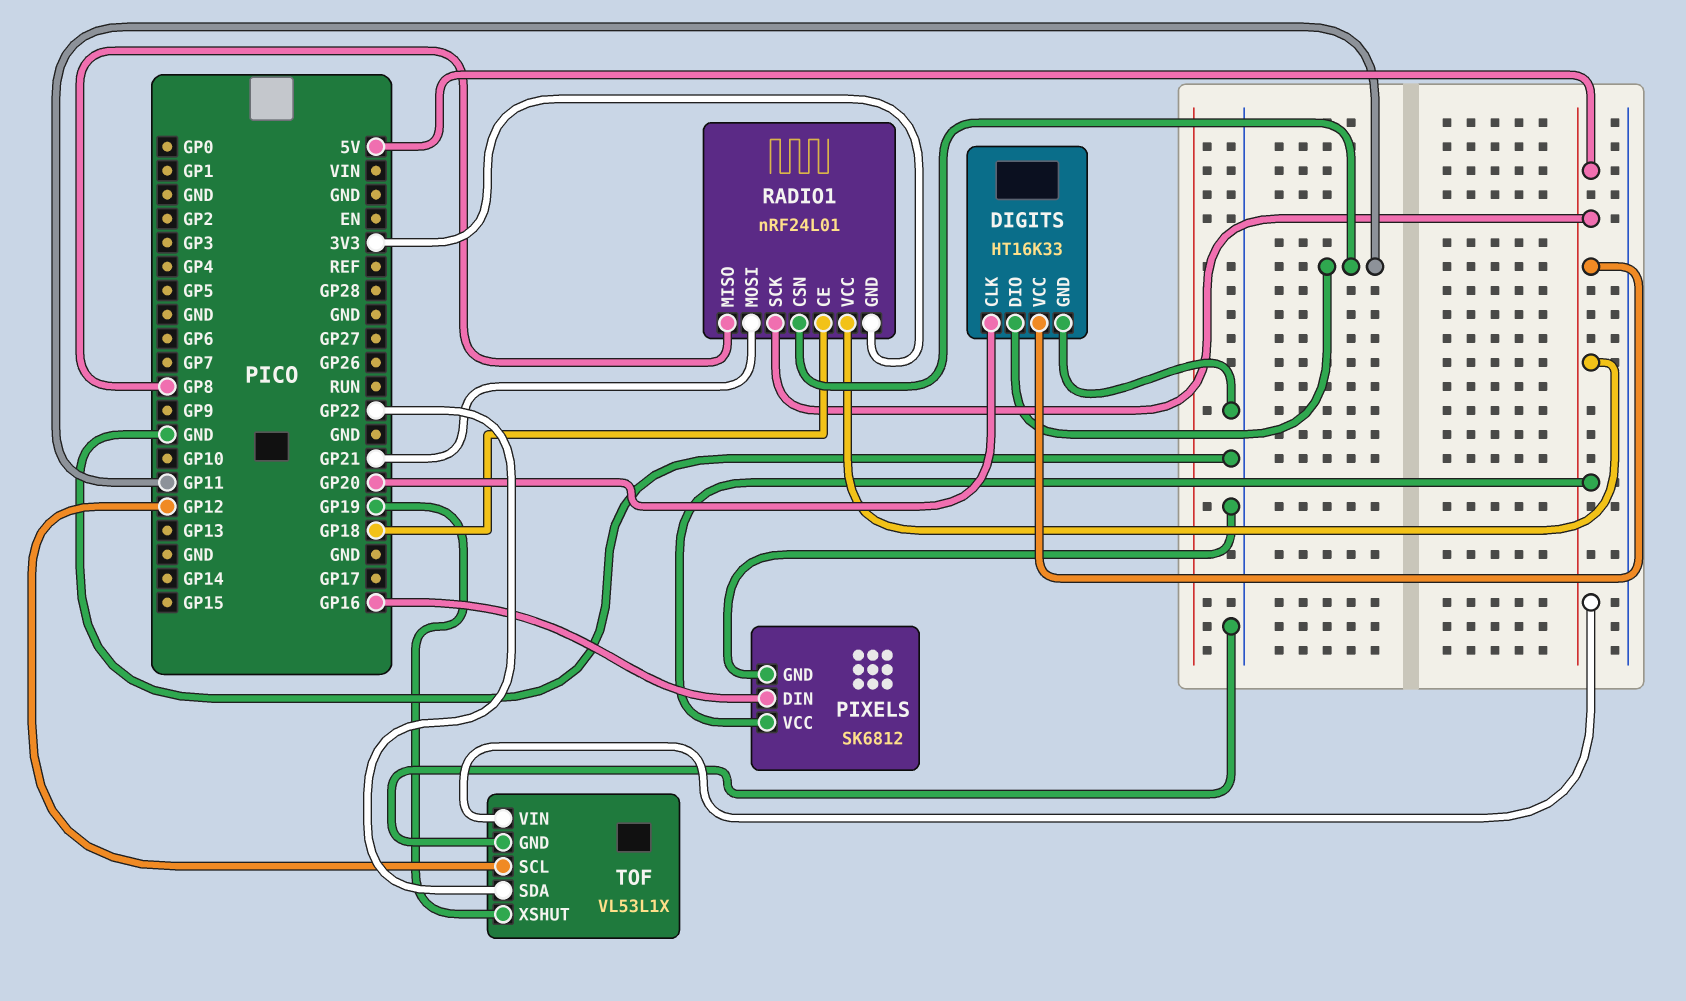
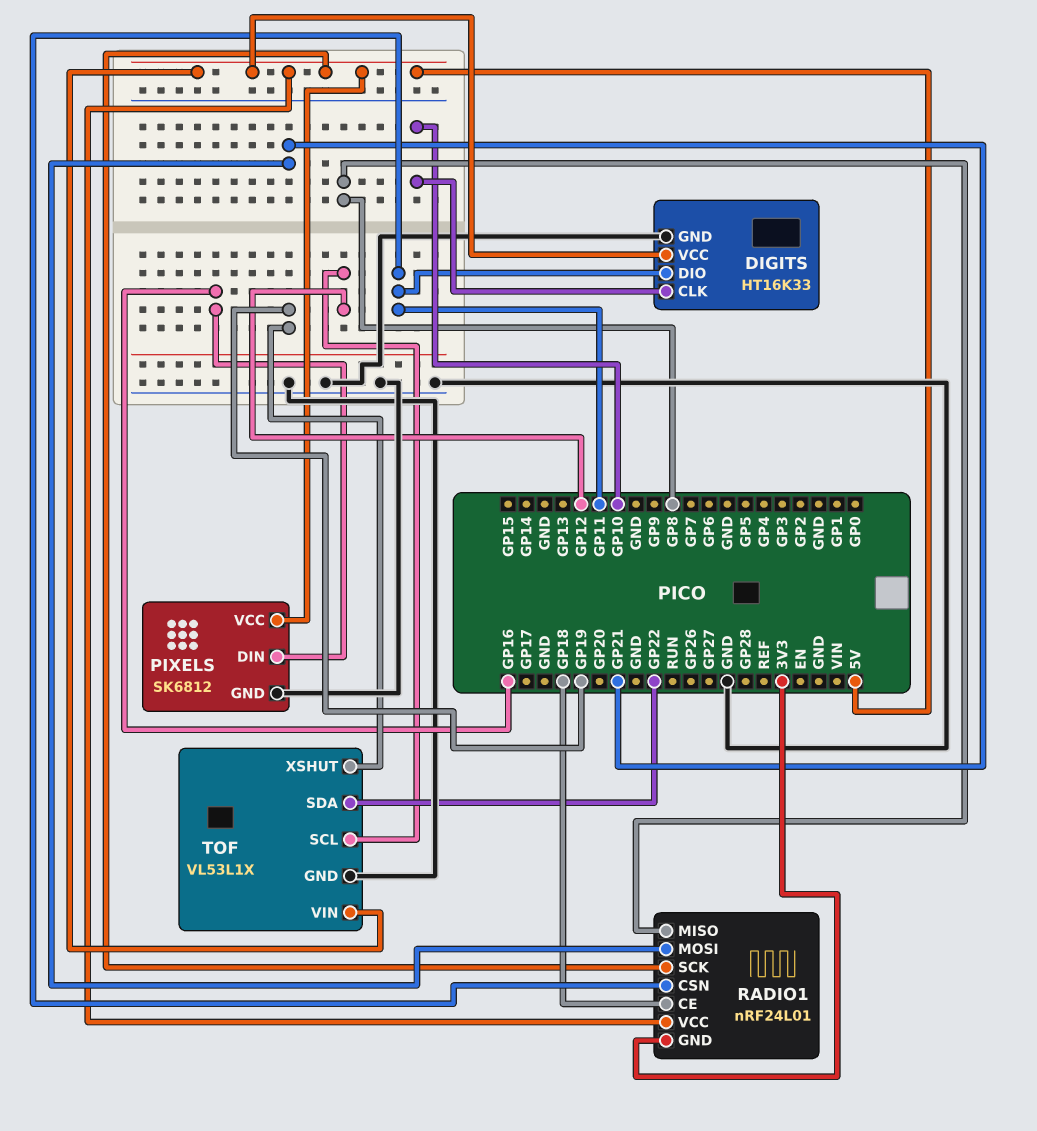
DIGITS pin CLK: GP20 -> GP10

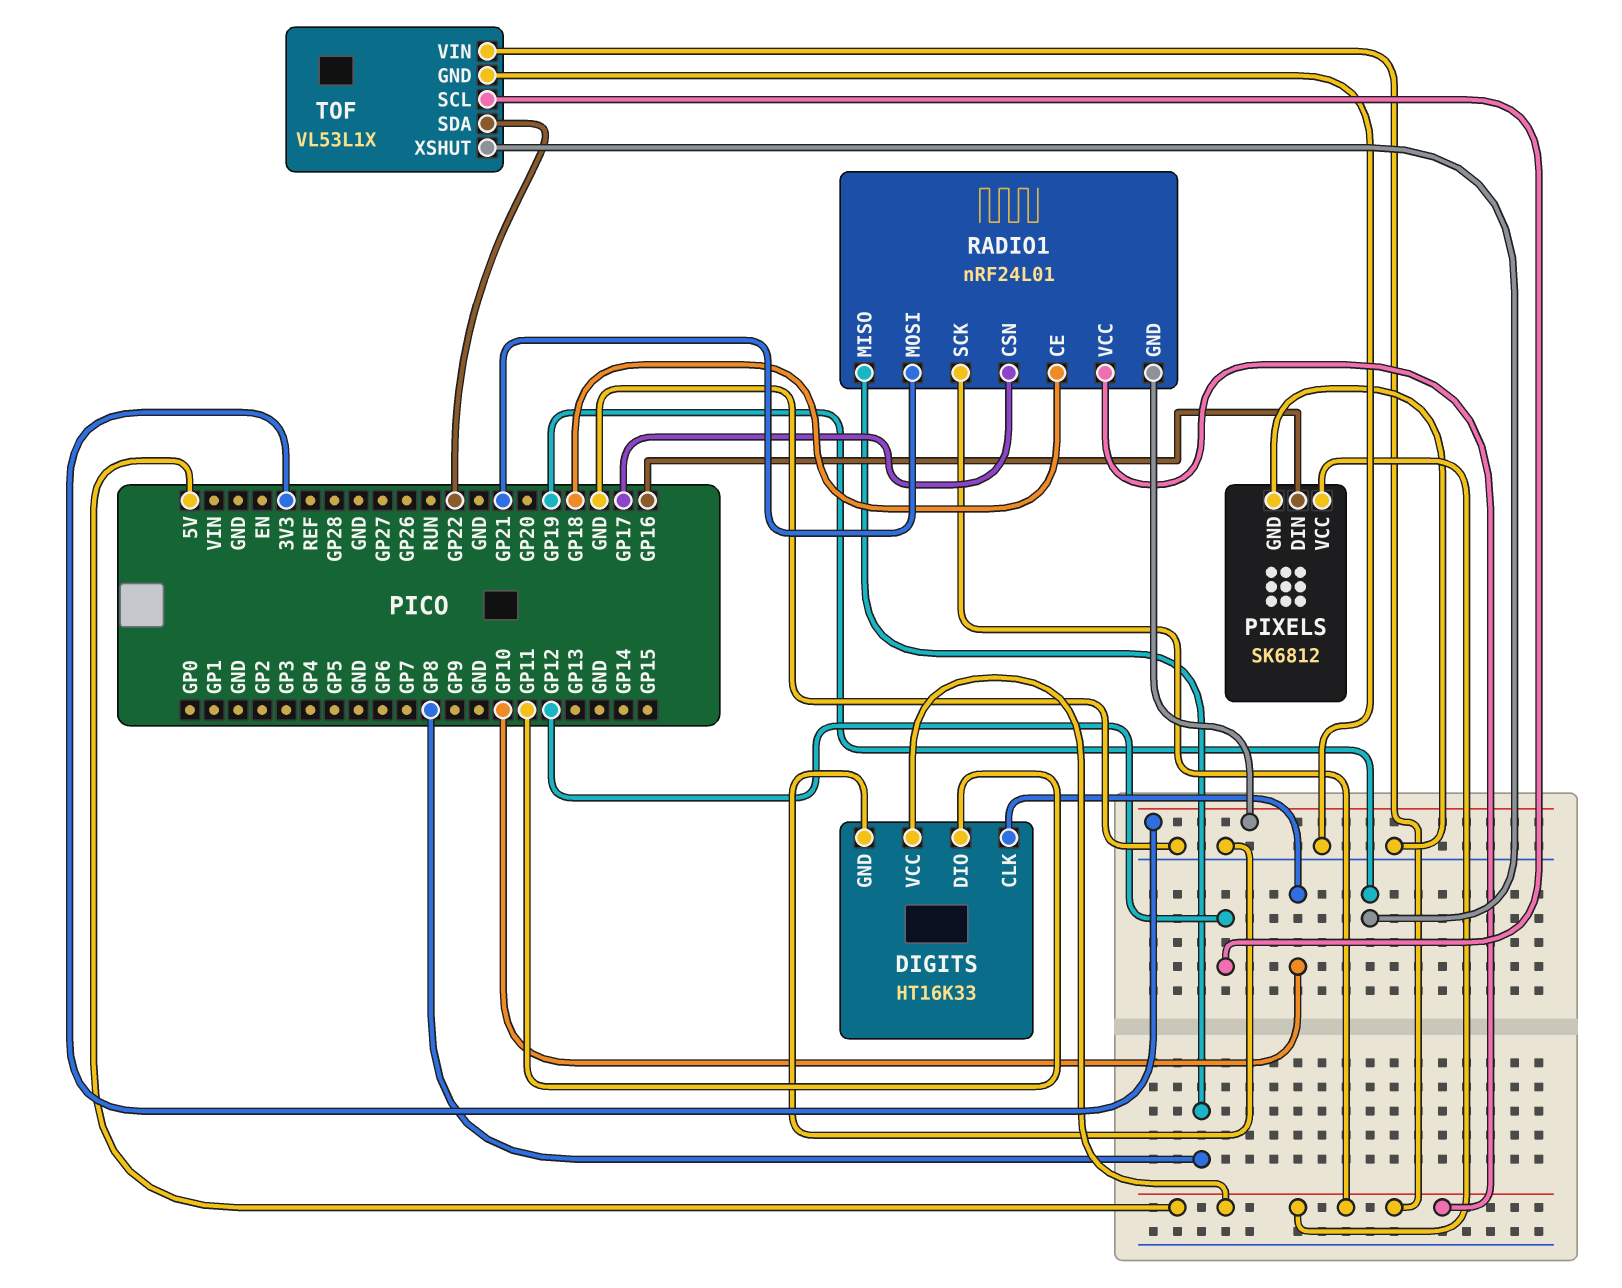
RADIO1 pin CSN: GP11 -> GP17

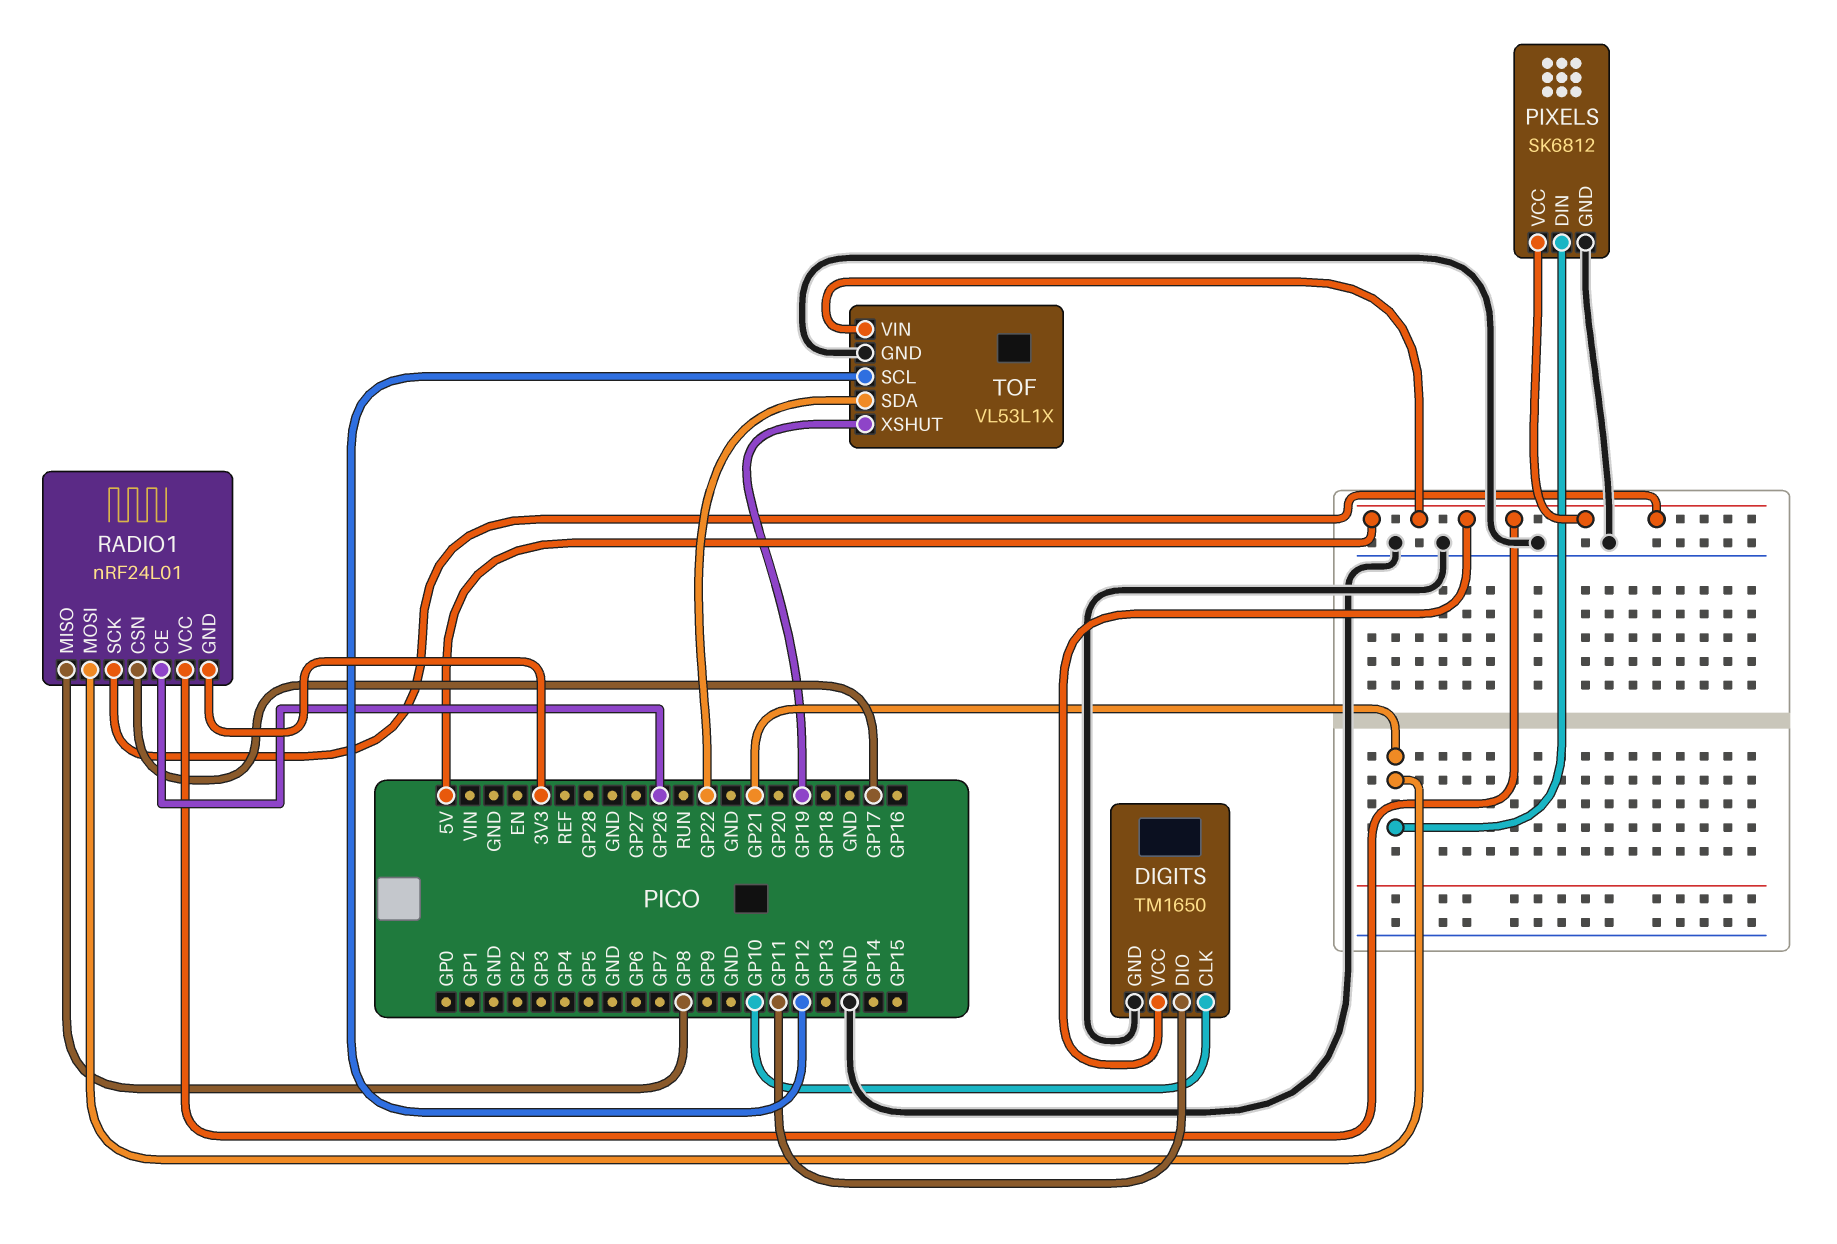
DIGITS: HT16K33 -> TM1650
PIXELS pin DIN: GP16 -> GP21
RADIO1 pin CE: GP18 -> GP26

